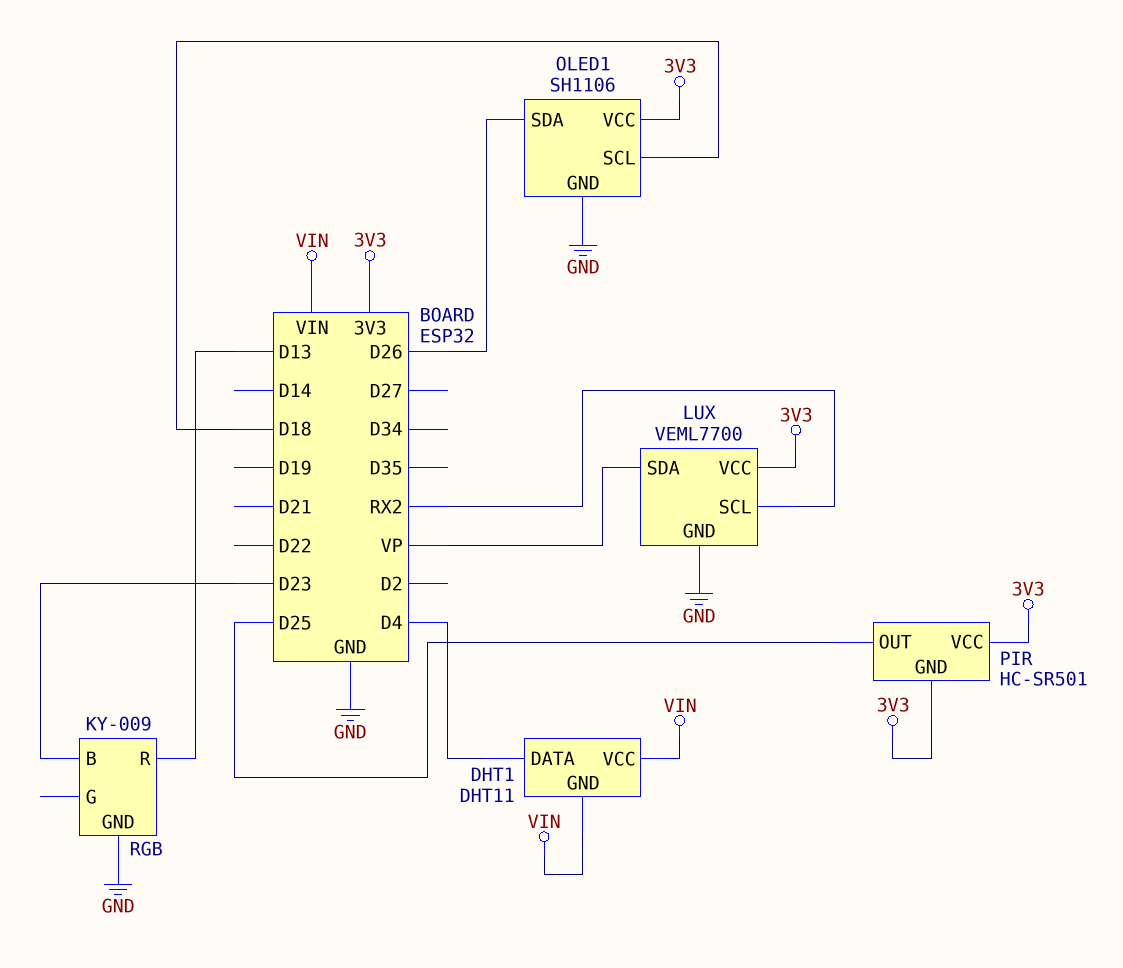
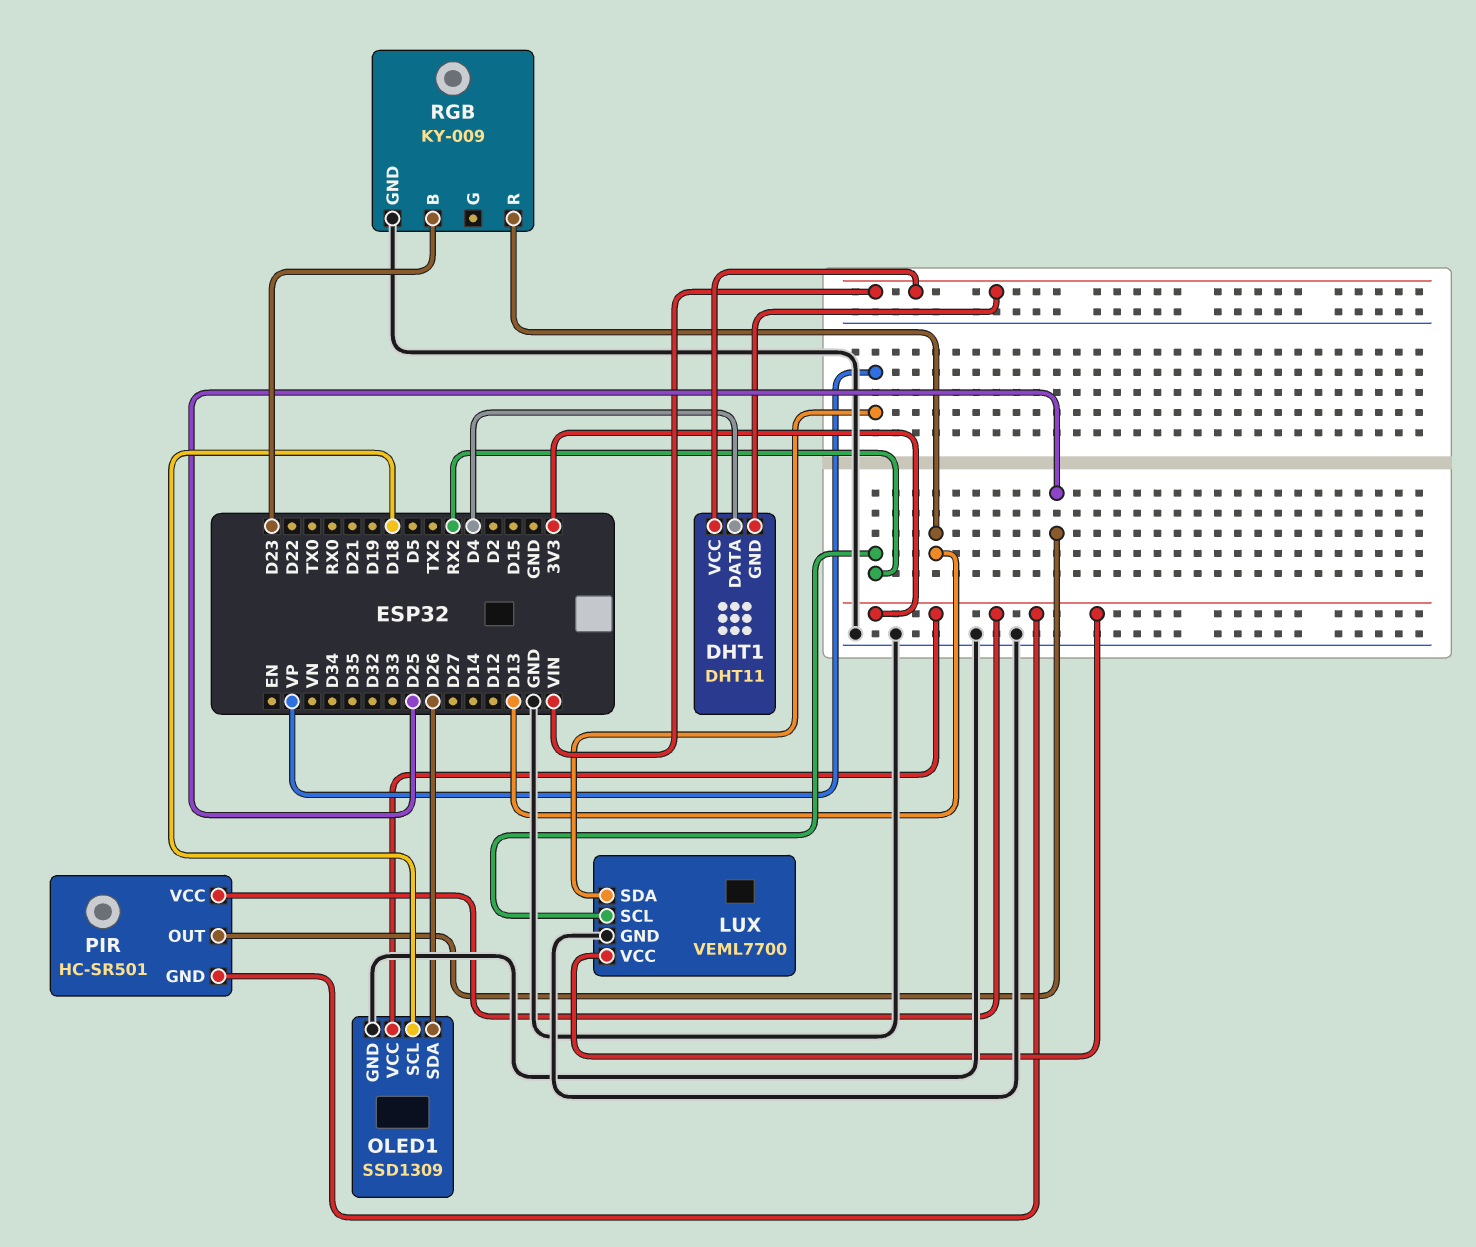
OLED1: SH1106 -> SSD1309

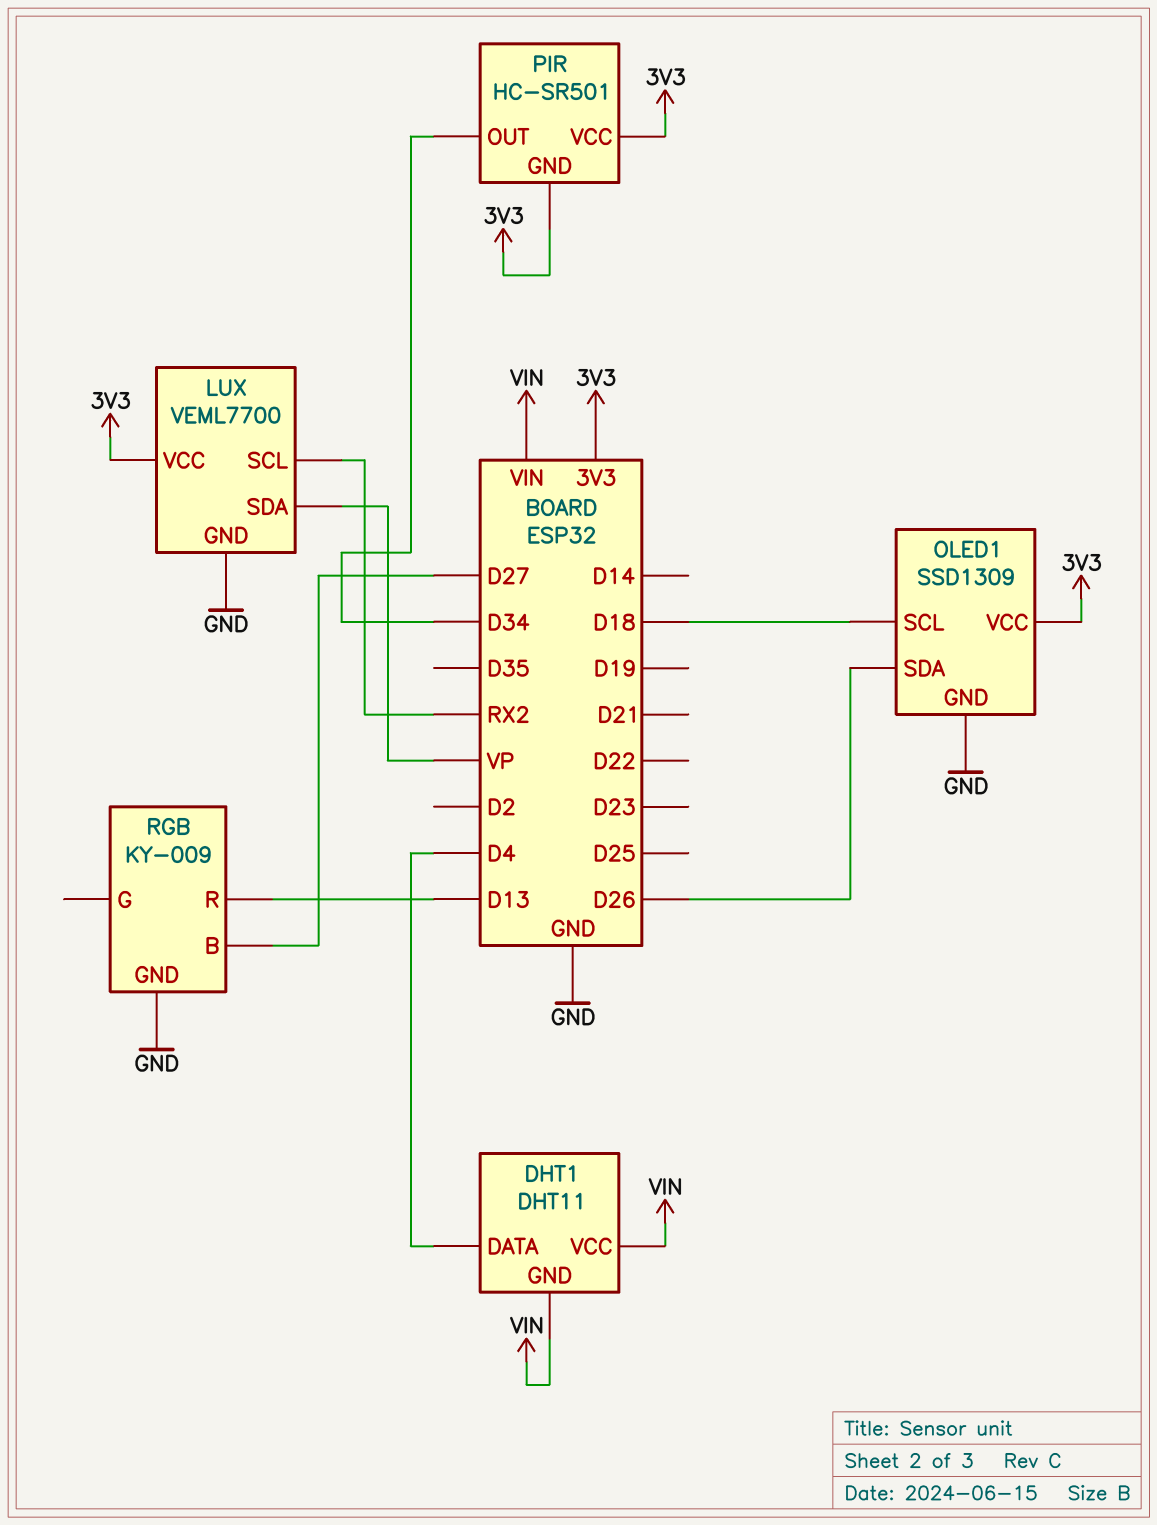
PIR pin OUT: D25 -> D34
RGB pin B: D23 -> D27

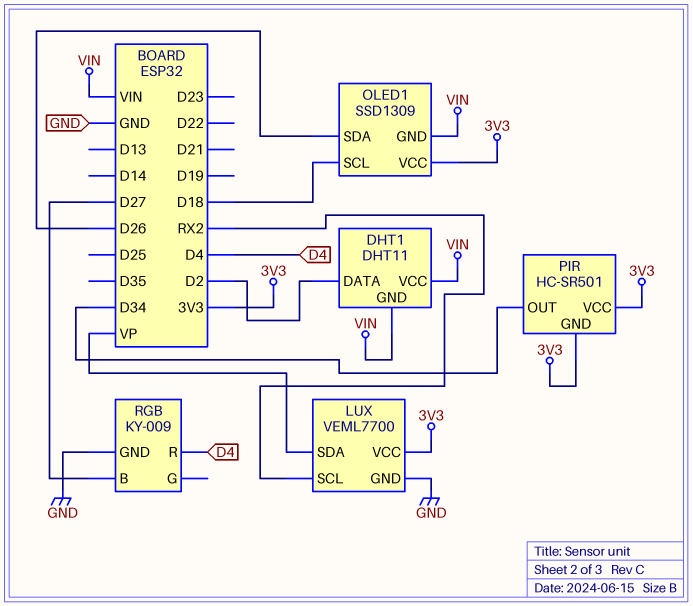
DHT1 pin DATA: D4 -> D2
OLED1 pin GND: GND -> VIN
RGB pin R: D13 -> D4

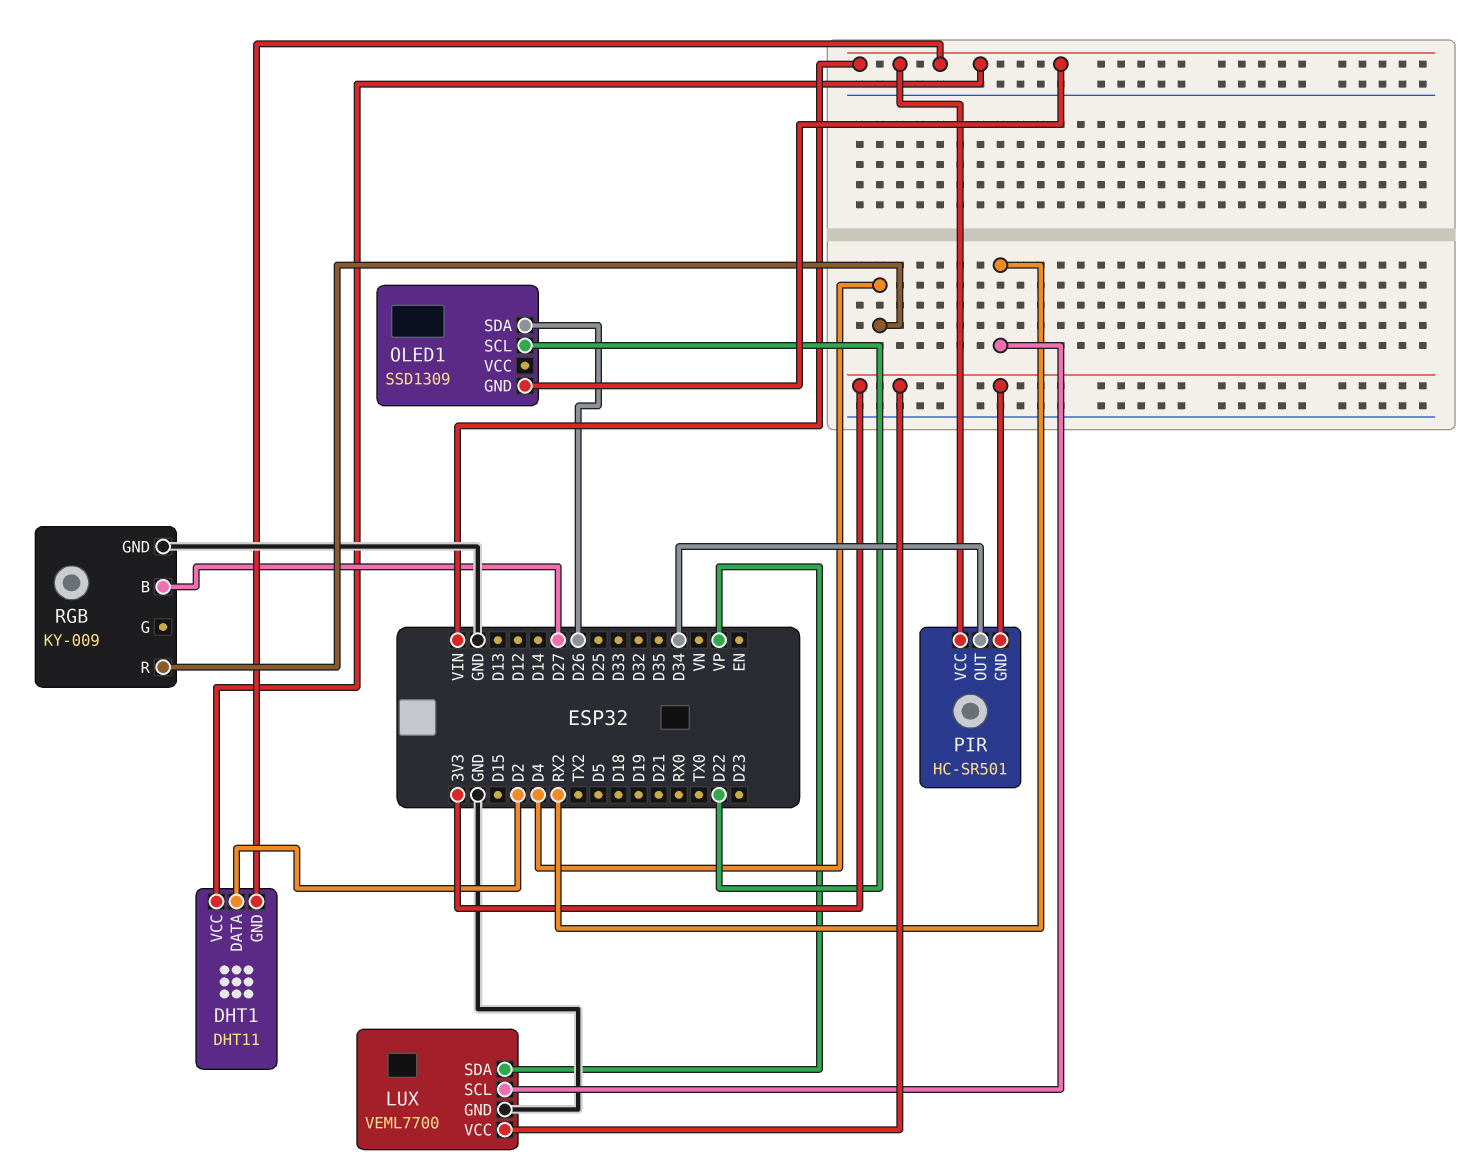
OLED1 pin SCL: D18 -> D22
OLED1 pin VCC: 3V3 -> none
PIR pin VCC: 3V3 -> VIN

